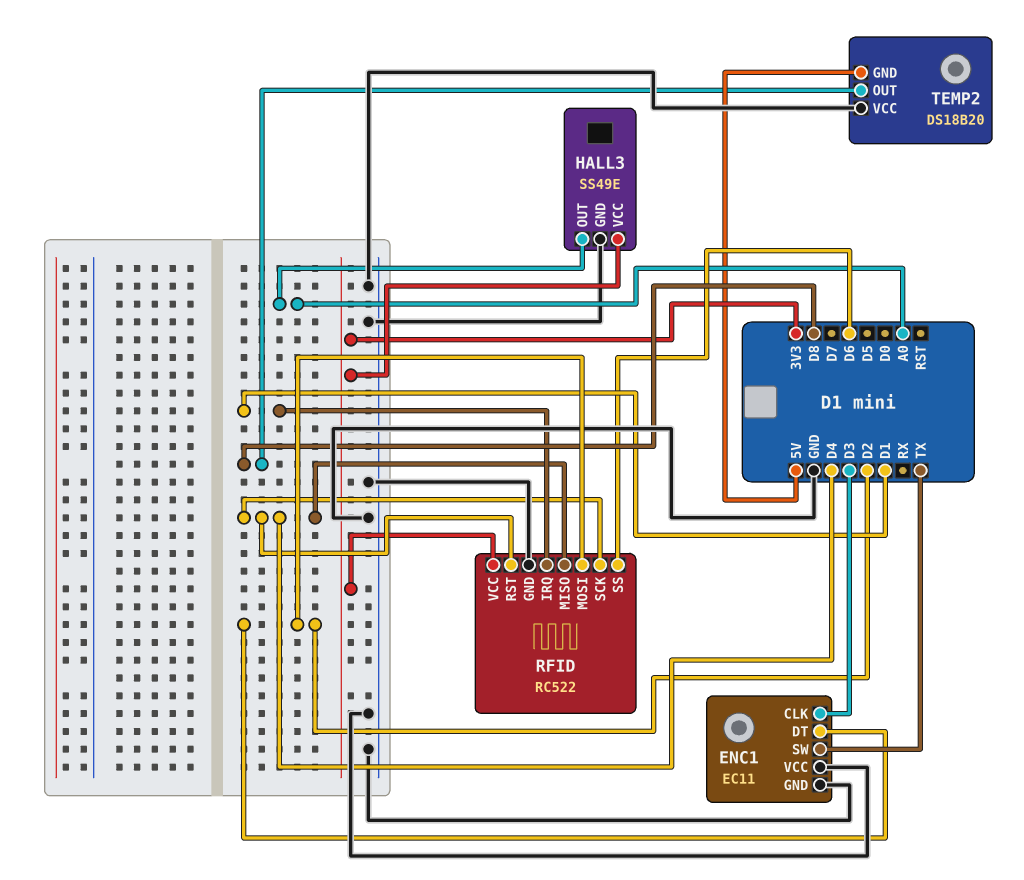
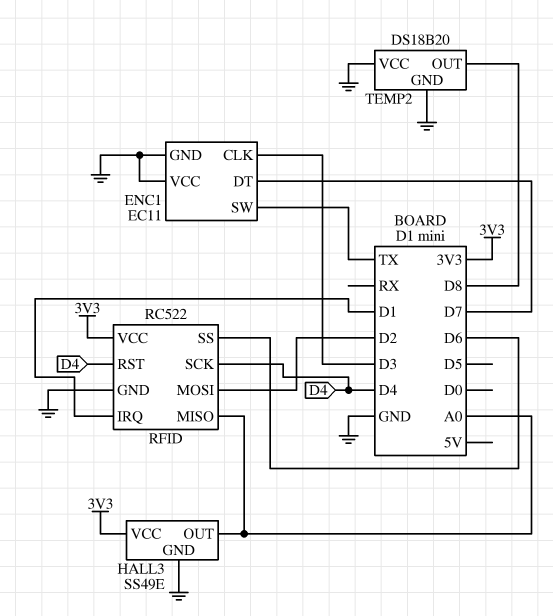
ENC1 pin DT: D2 -> D7
RFID pin MISO: D4 -> A0
TEMP2 pin GND: 5V -> GND

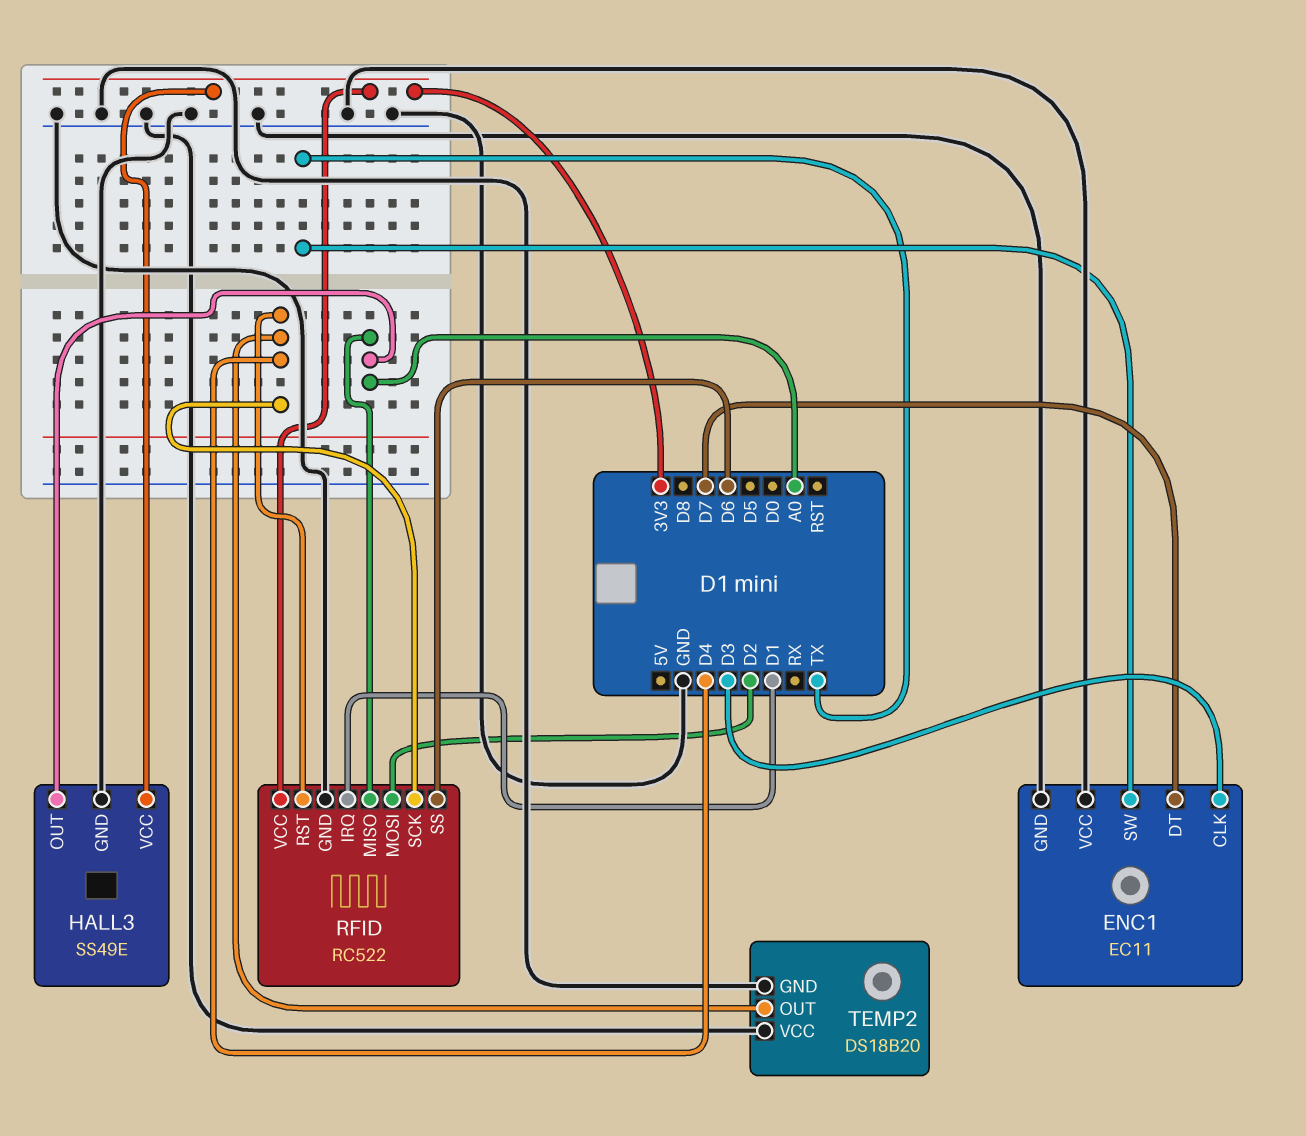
TEMP2 pin OUT: D8 -> D4

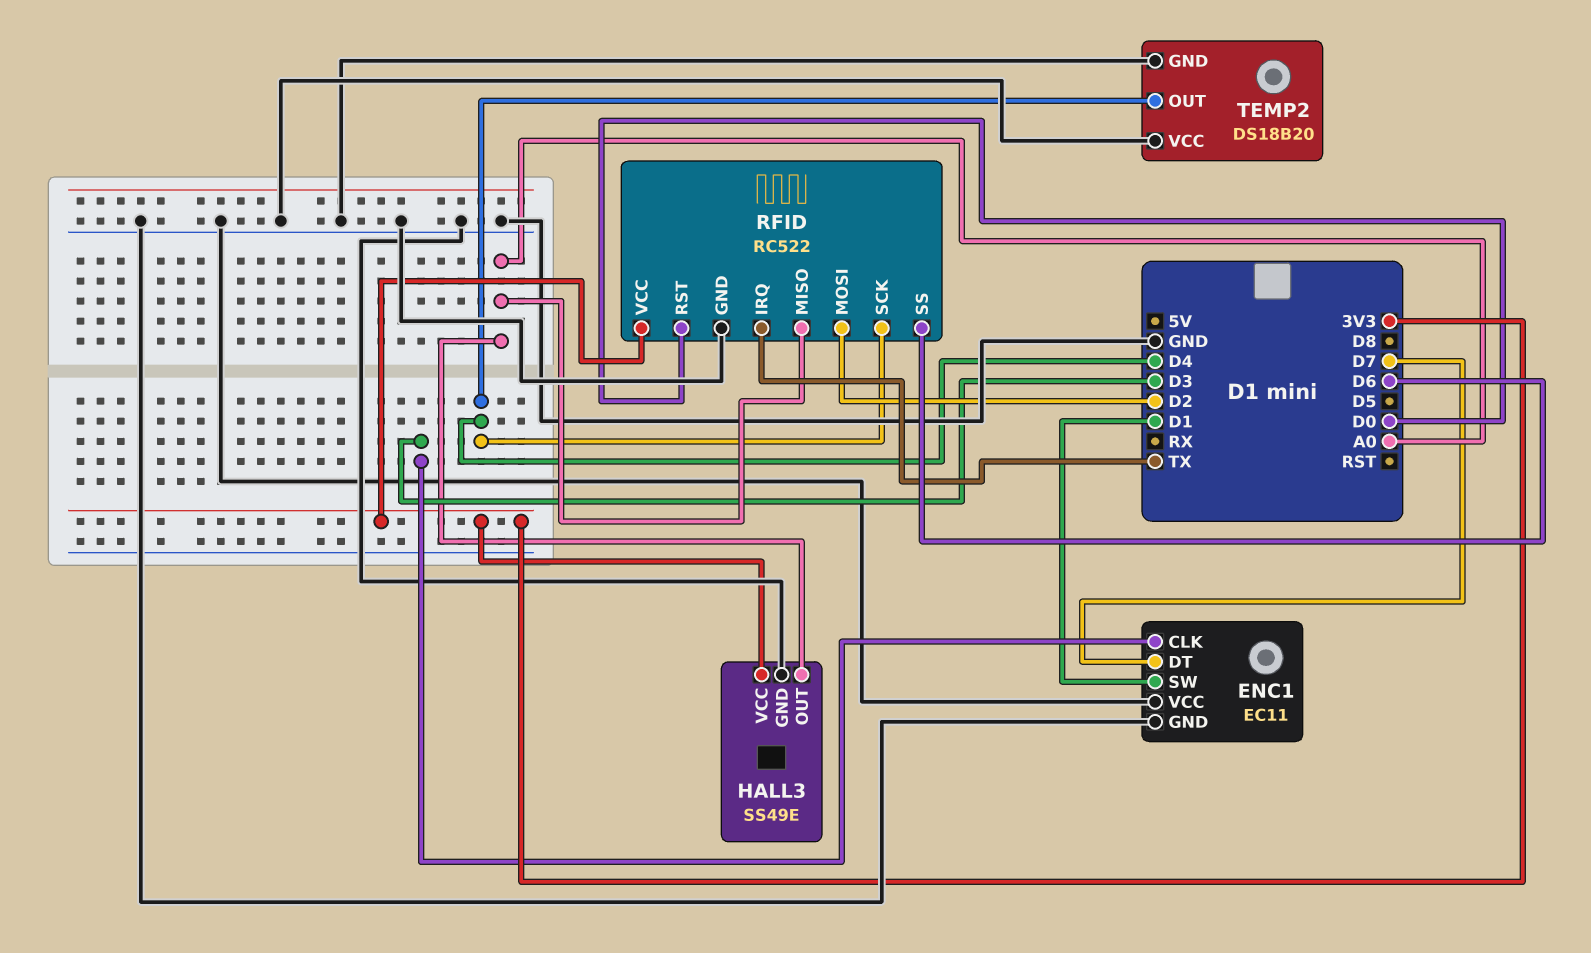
ENC1 pin SW: TX -> D1
RFID pin IRQ: D1 -> TX
RFID pin RST: D4 -> D0

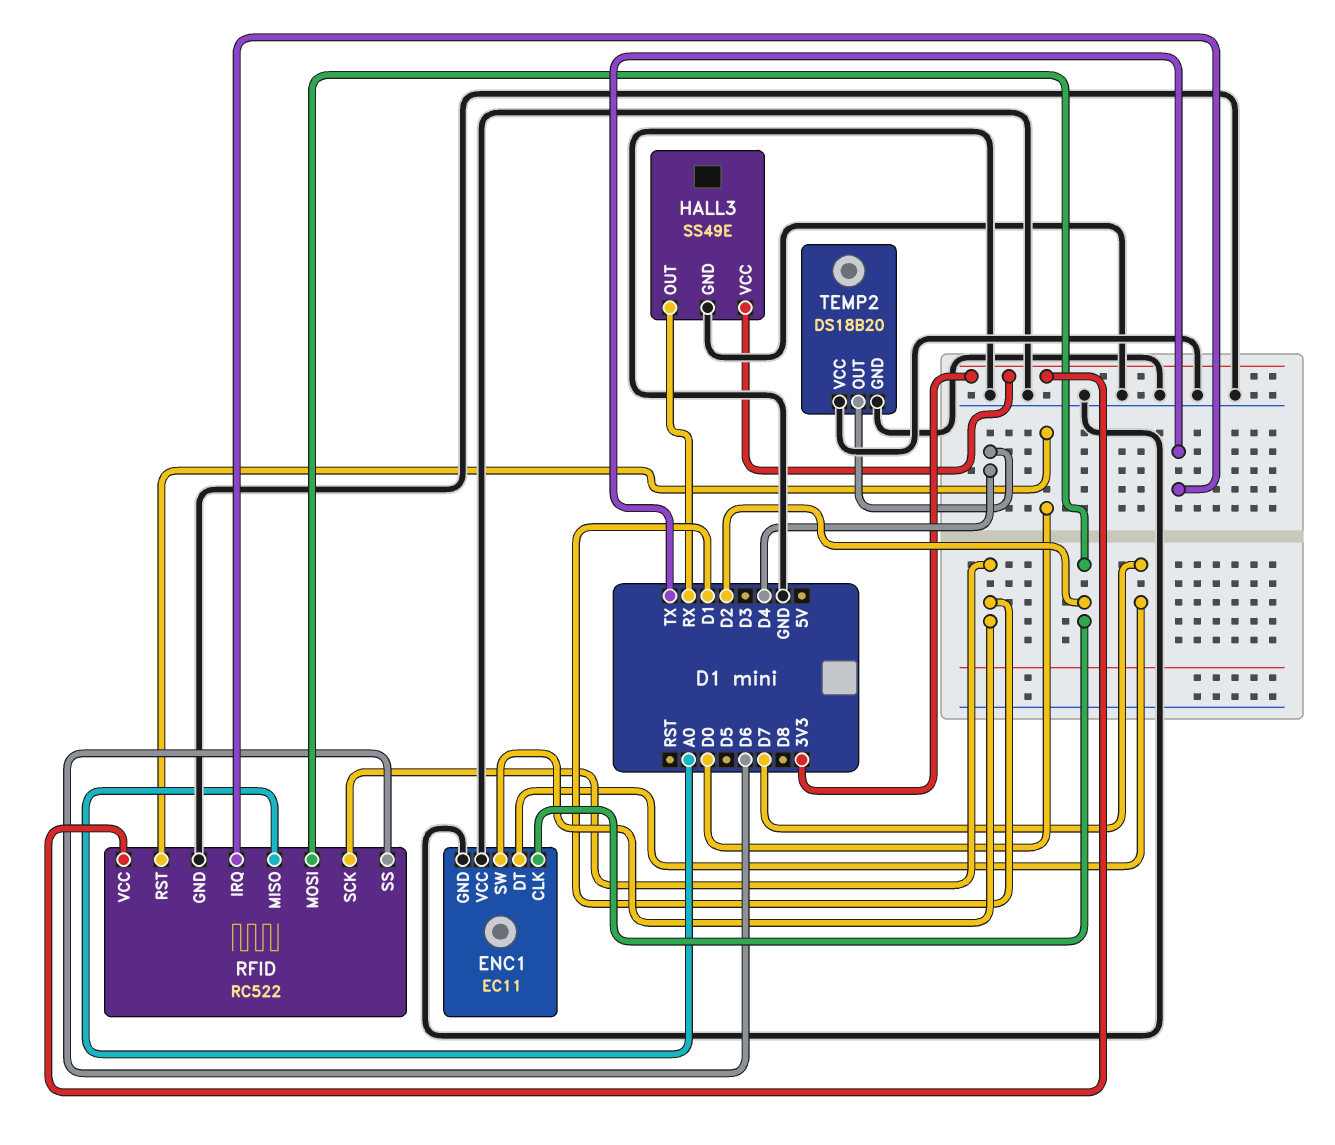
ENC1 pin CLK: D3 -> D2
HALL3 pin OUT: A0 -> RX
RFID pin SCK: D4 -> D1

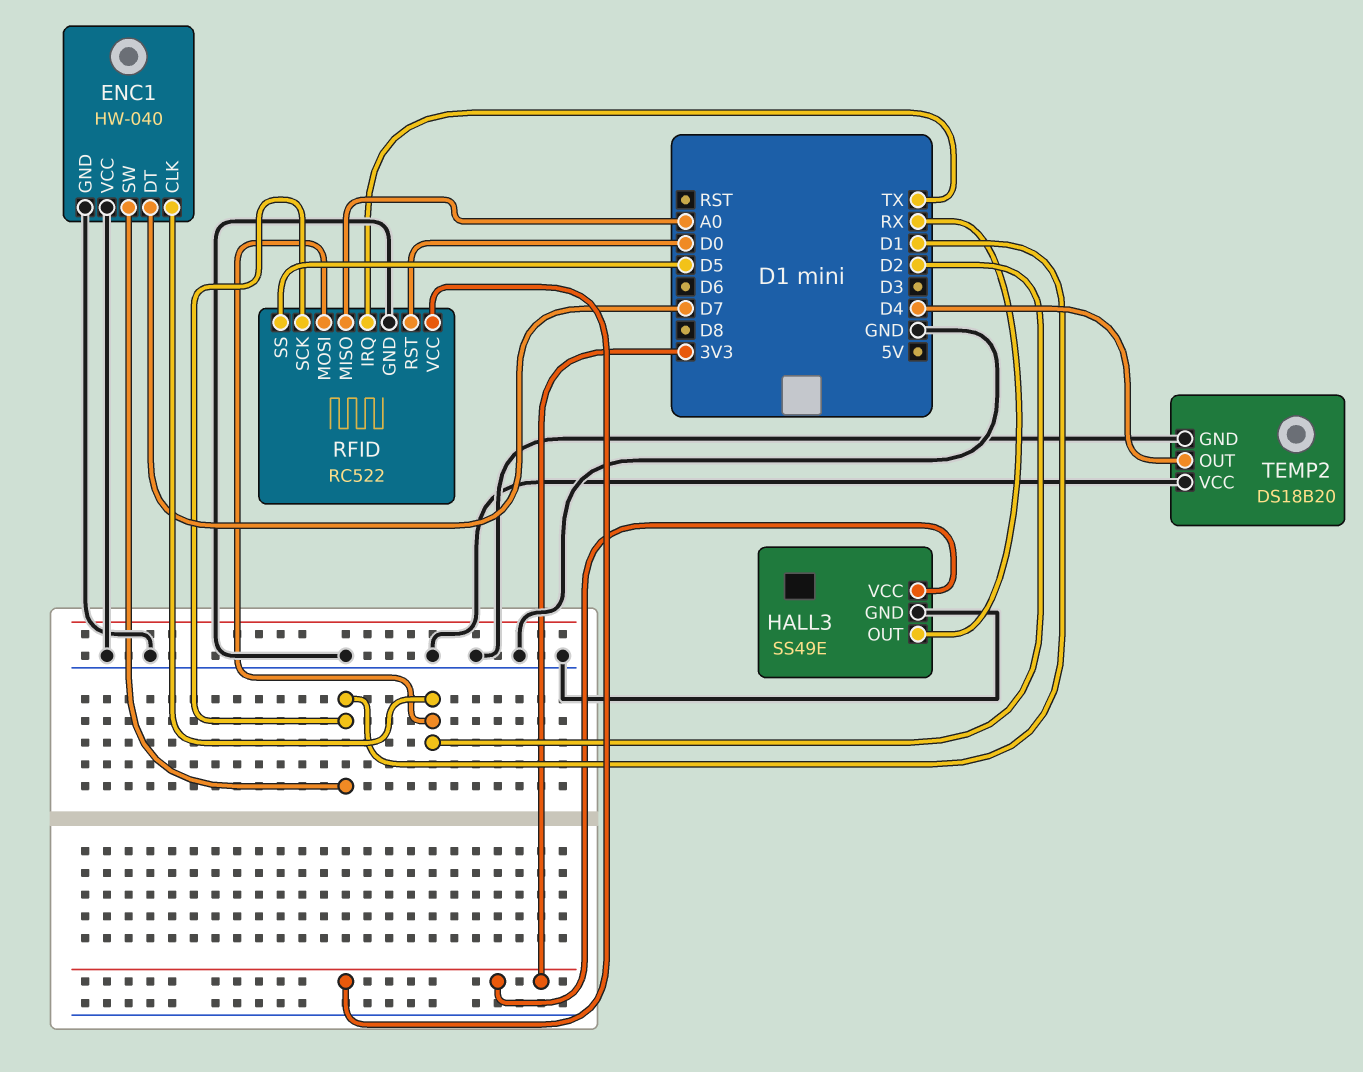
ENC1: EC11 -> HW-040
RFID pin SS: D6 -> D5

